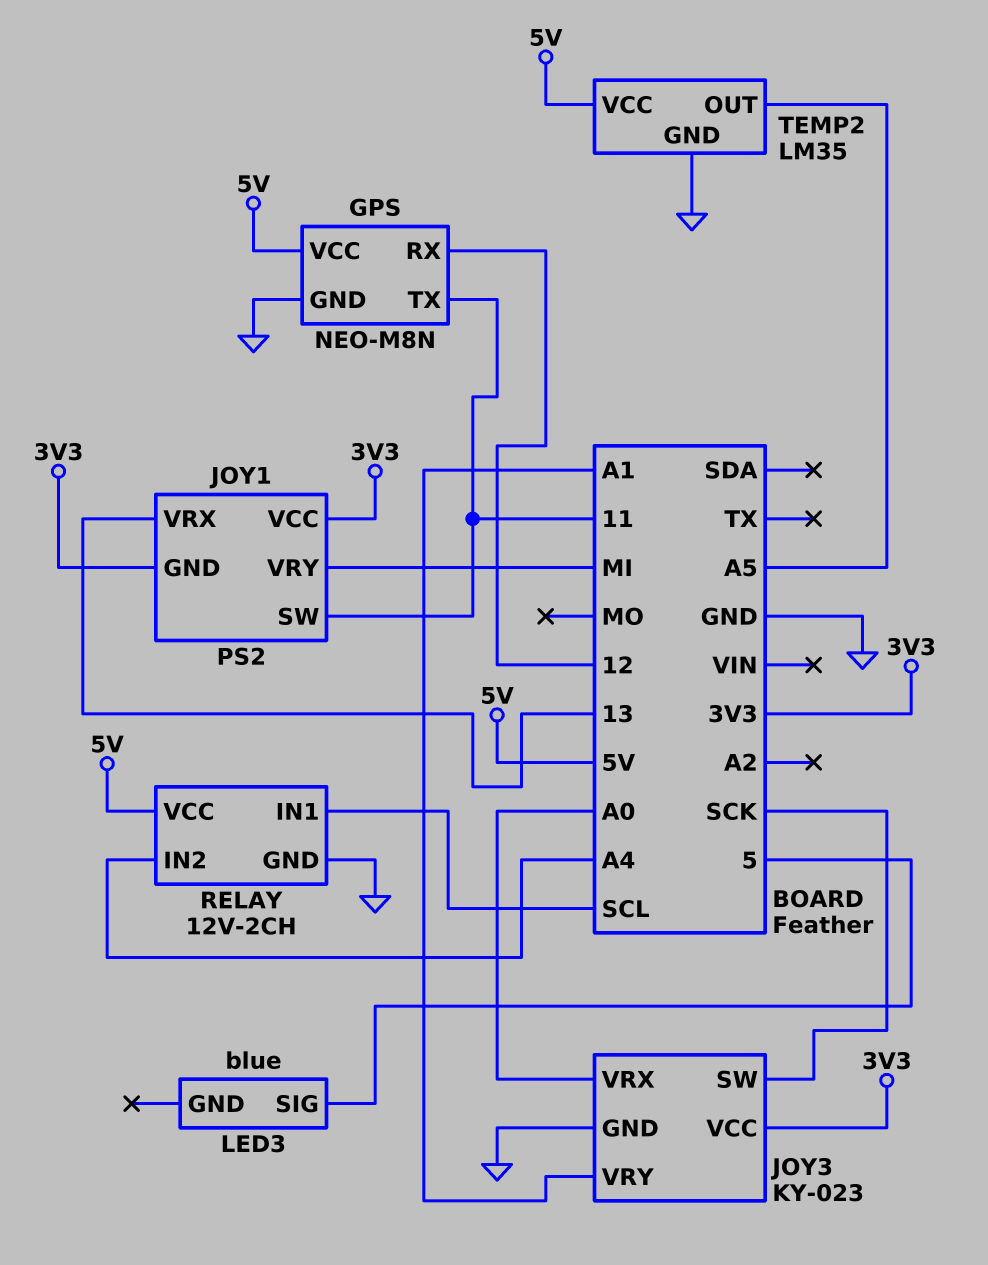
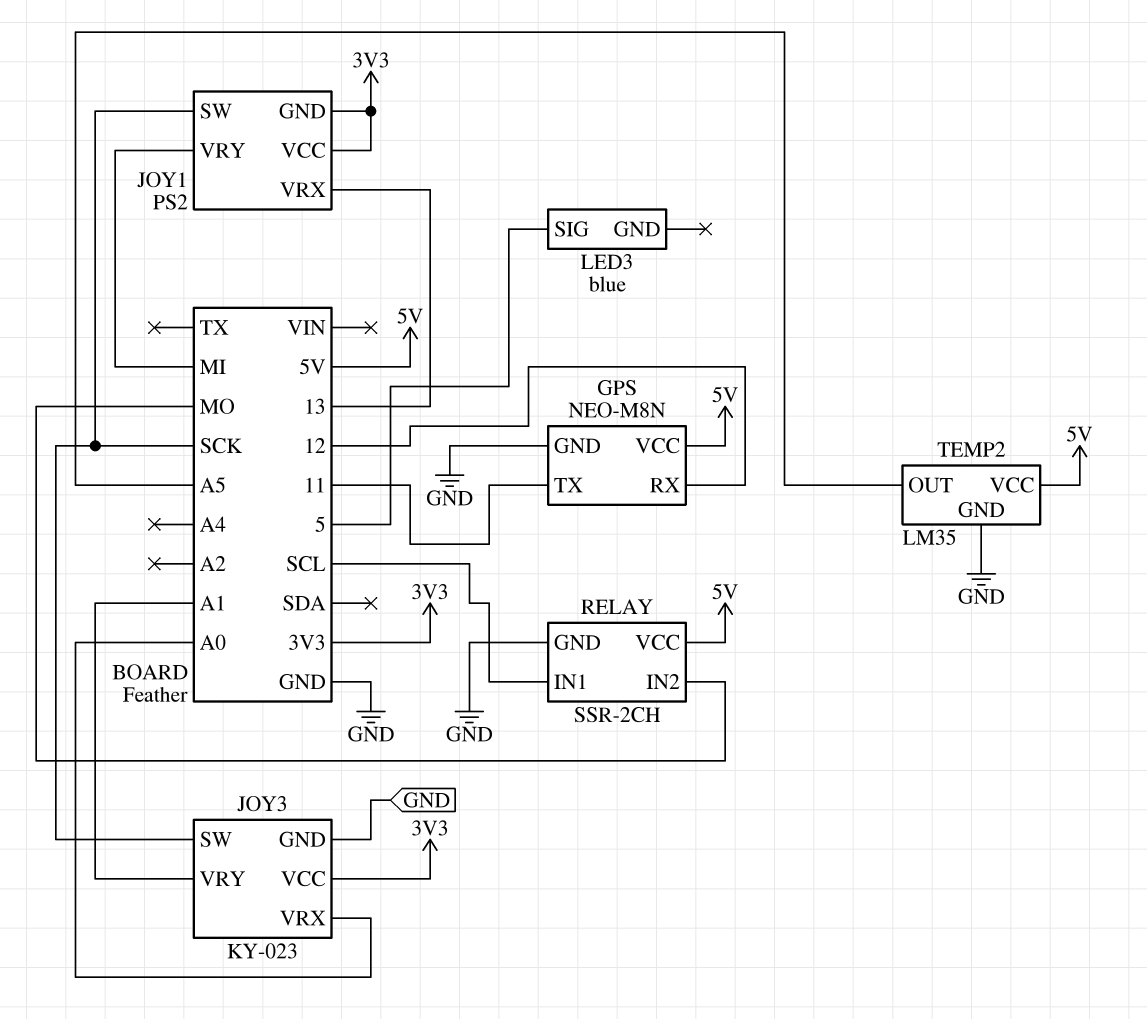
JOY1 pin SW: 11 -> SCK
RELAY: 12V-2CH -> SSR-2CH
RELAY pin IN2: A4 -> MO

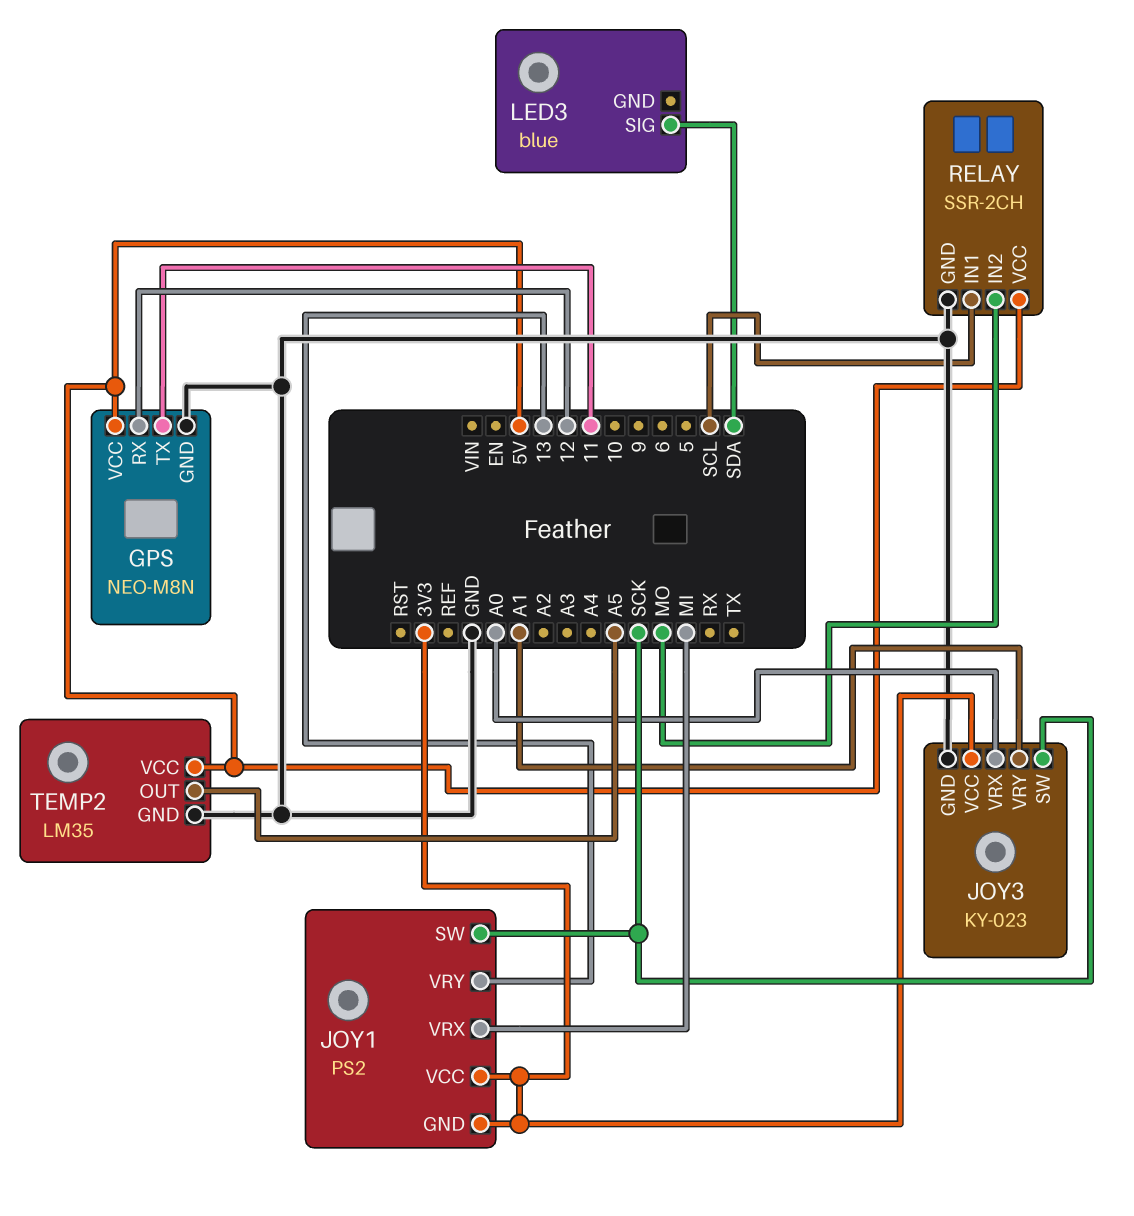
JOY1 pin VRX: 13 -> MI
JOY1 pin VRY: MI -> 13
LED3 pin SIG: 5 -> SDA

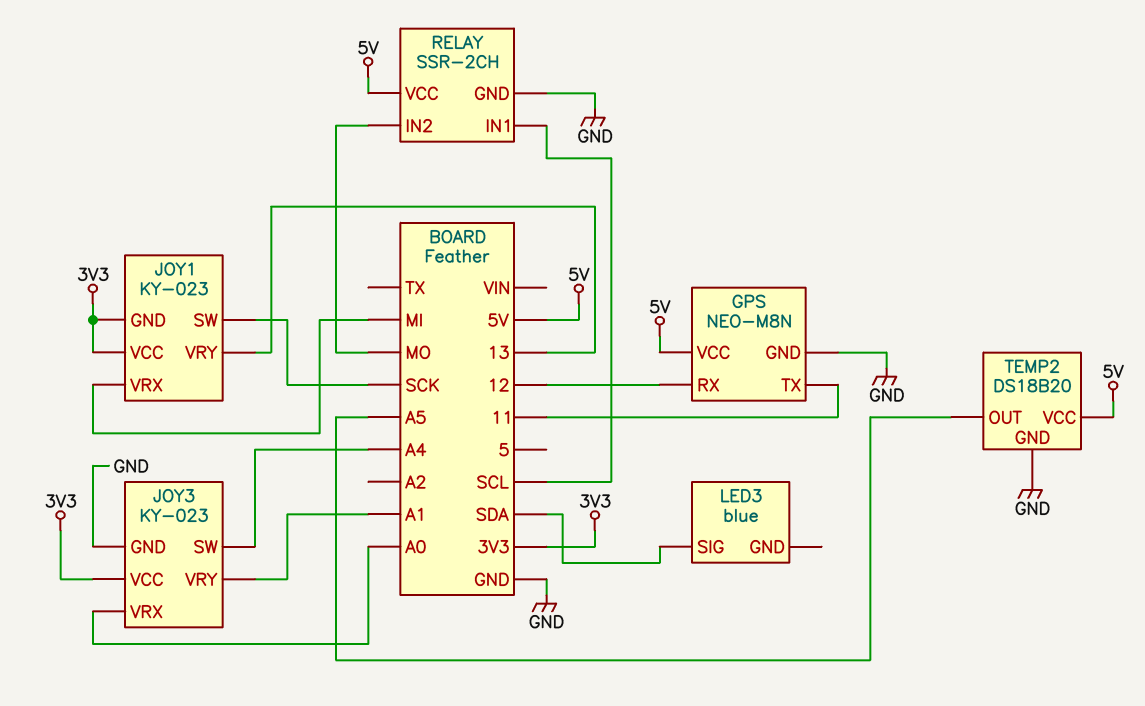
JOY1: PS2 -> KY-023
JOY3 pin SW: SCK -> A4
TEMP2: LM35 -> DS18B20

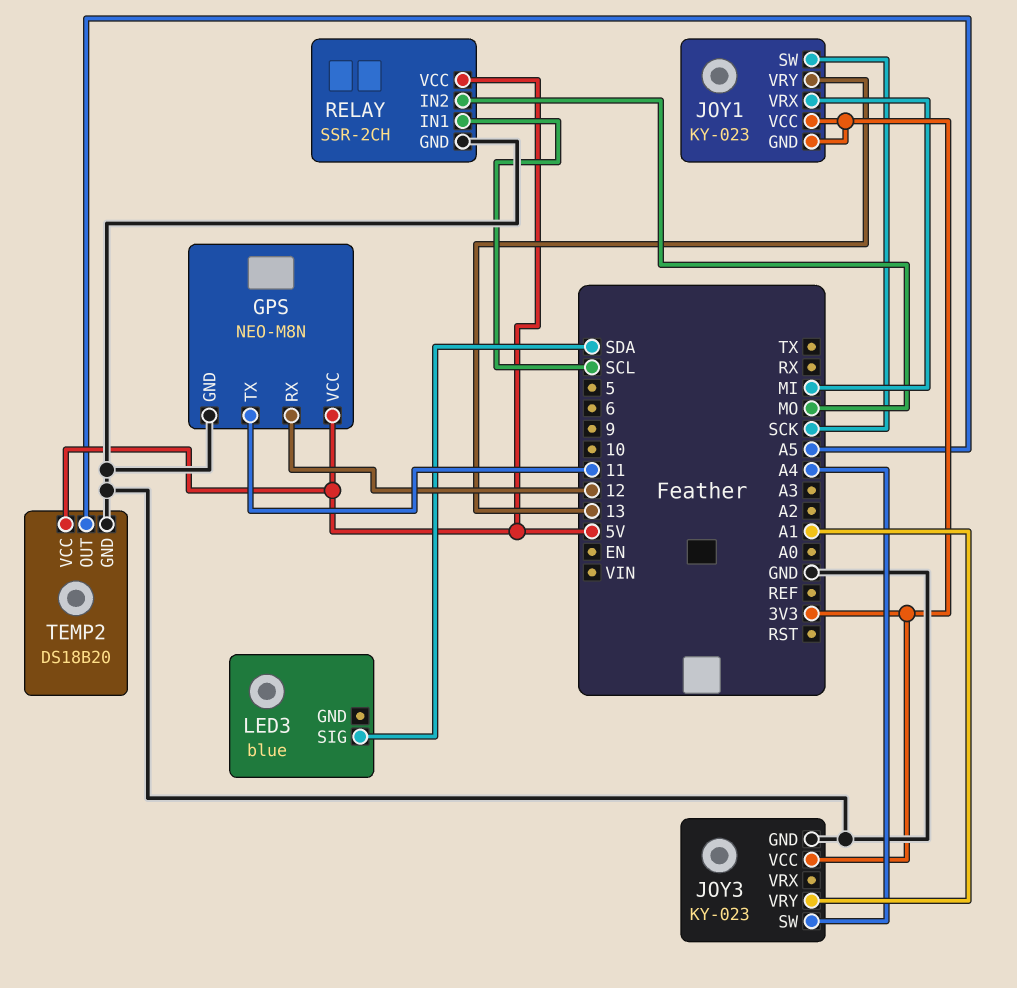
JOY3 pin VRX: A0 -> none

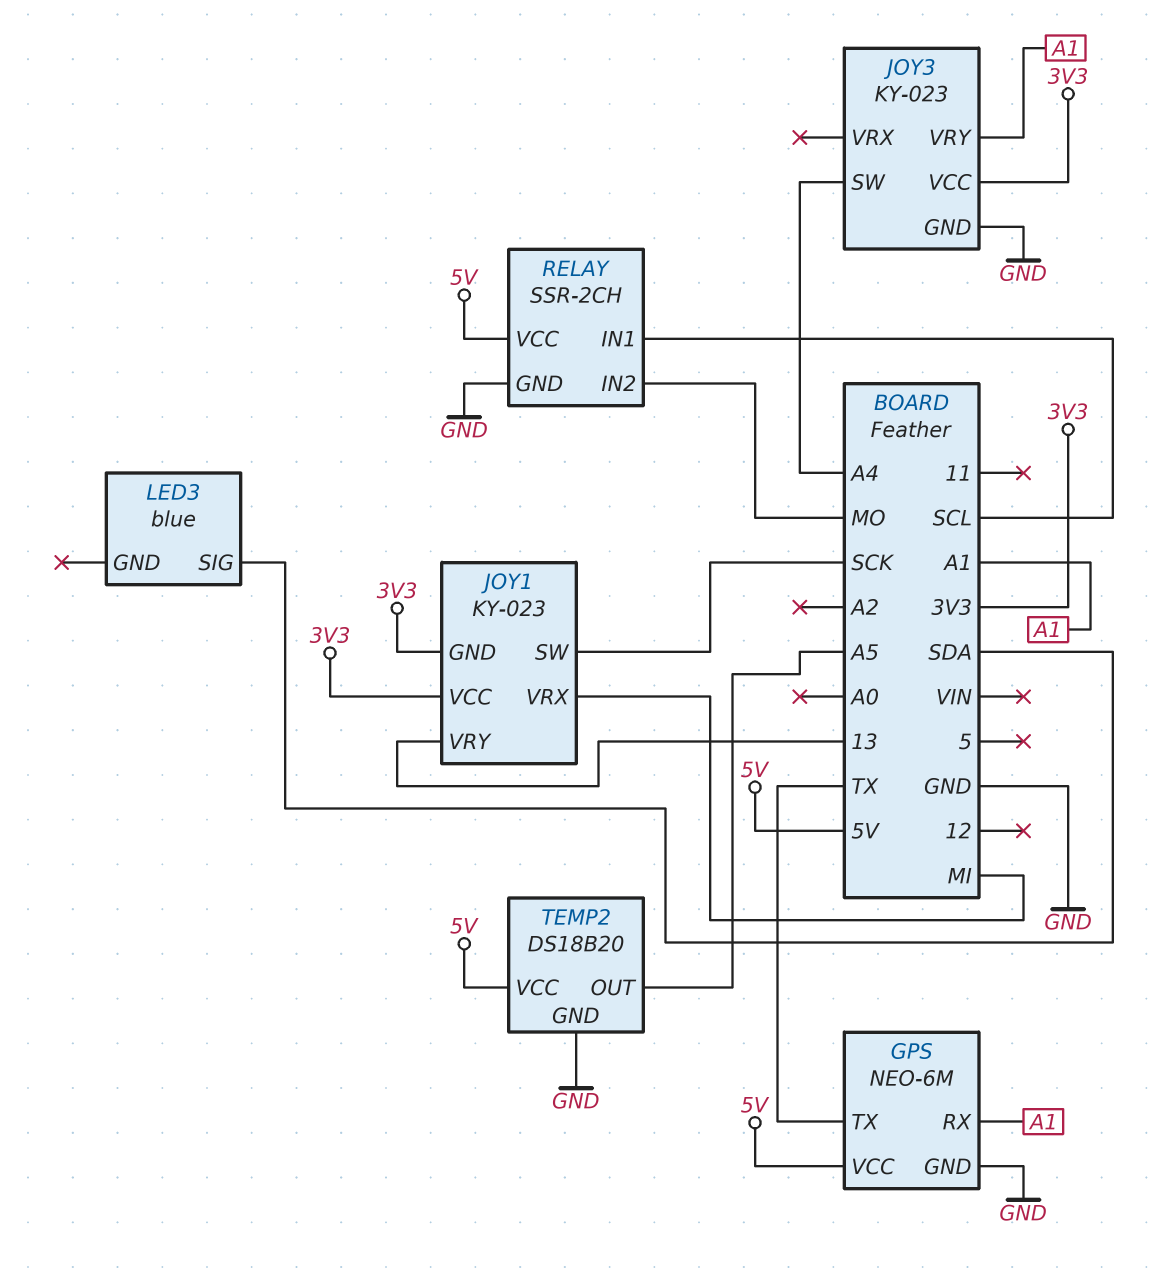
GPS: NEO-M8N -> NEO-6M
GPS pin RX: 12 -> A1
GPS pin TX: 11 -> TX

